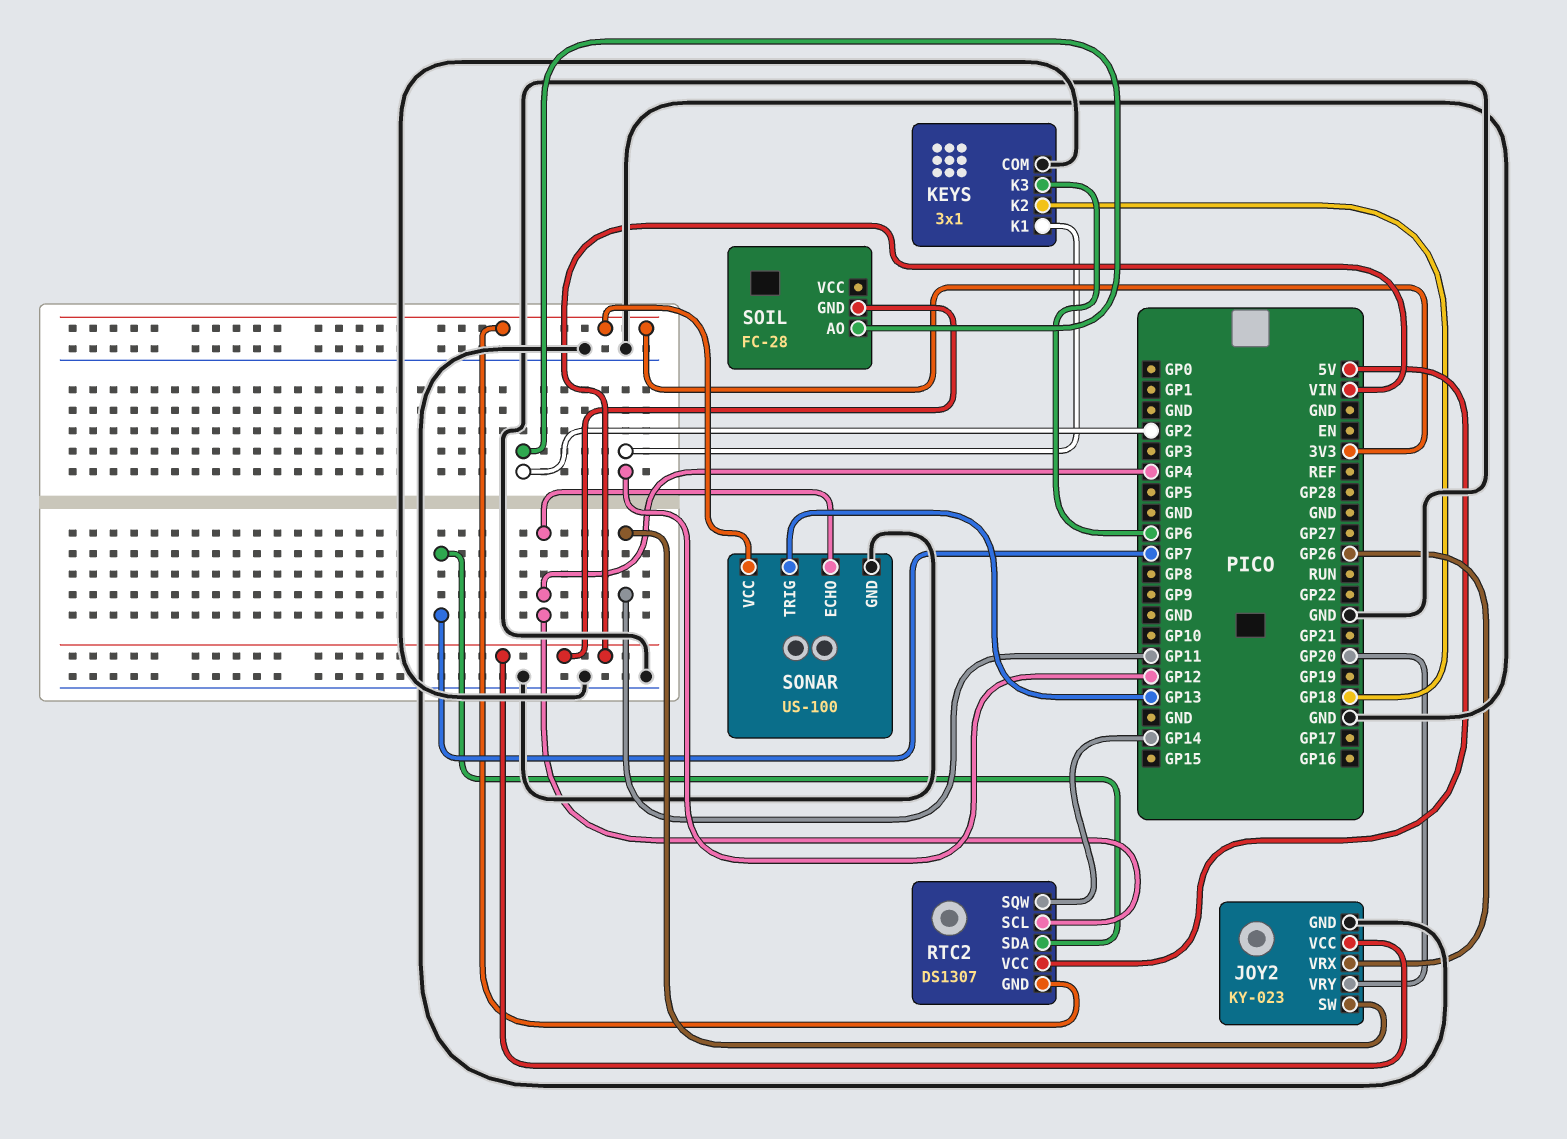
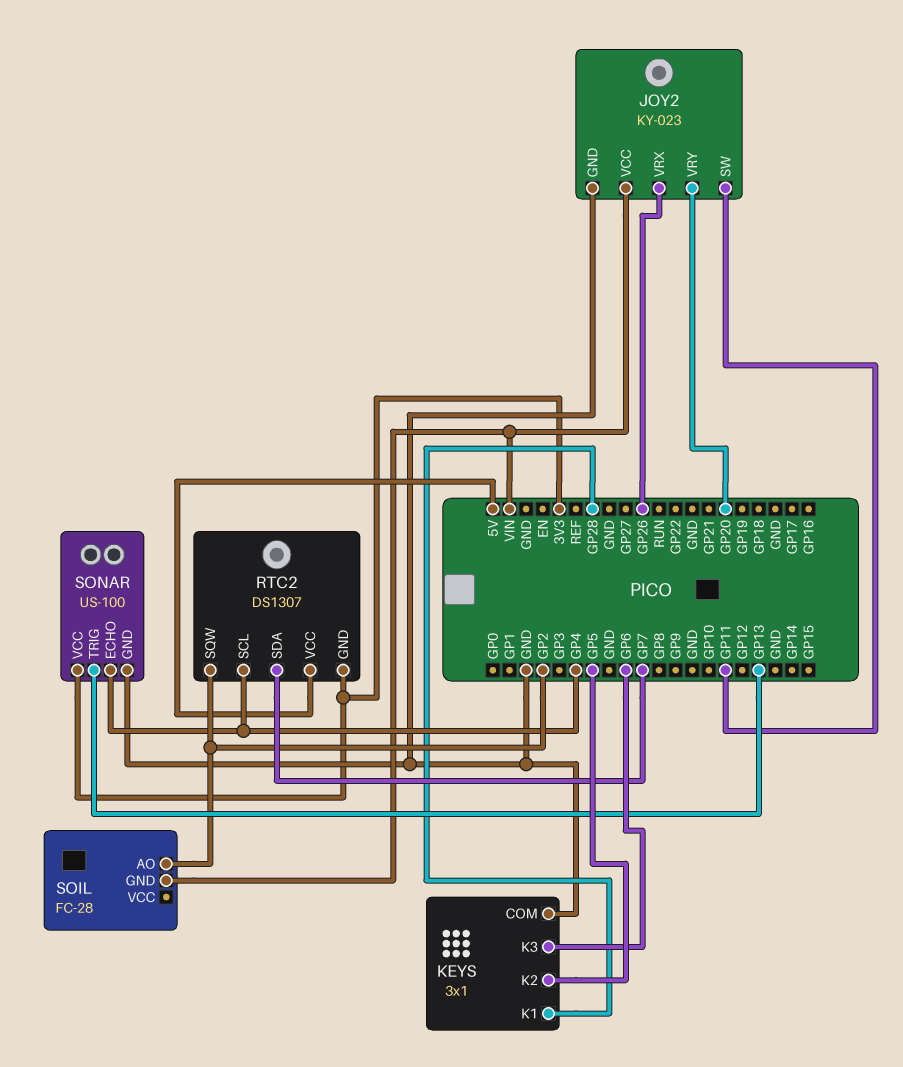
KEYS pin K1: GP12 -> GP28
KEYS pin K2: GP18 -> GP5
RTC2 pin SQW: GP14 -> GP2

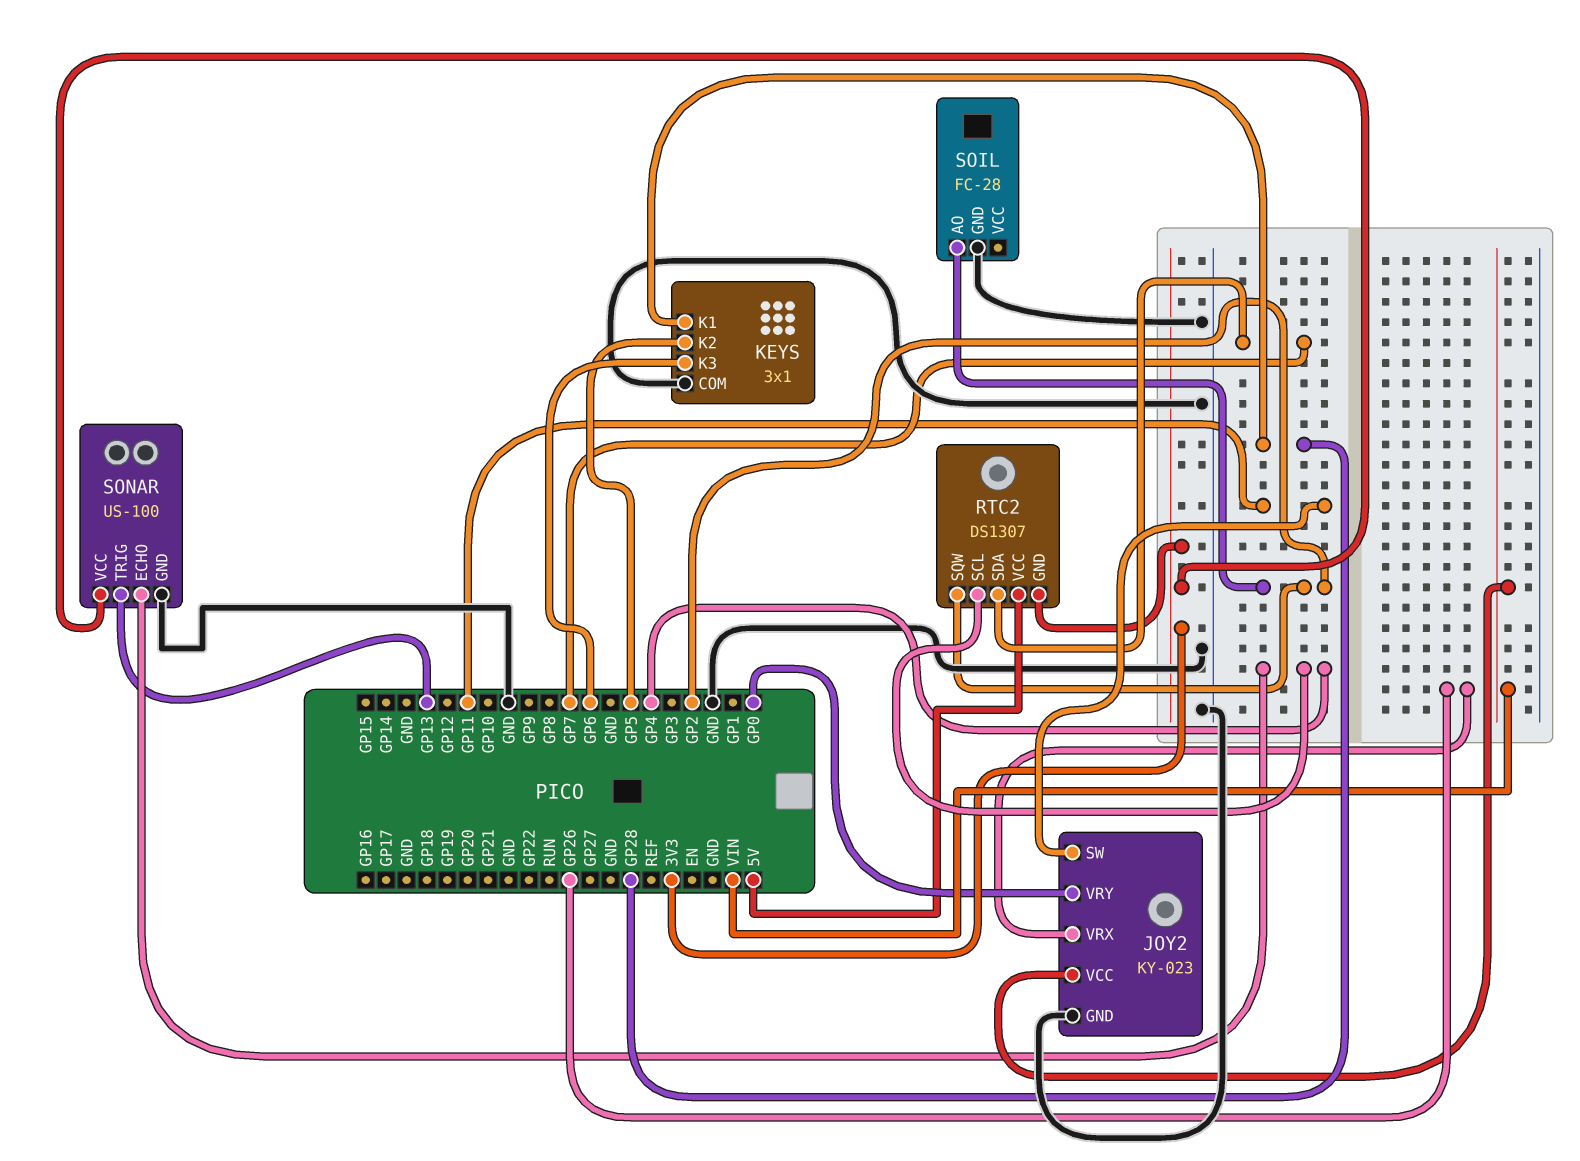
JOY2 pin VRY: GP20 -> GP0
SOIL pin GND: VIN -> GND

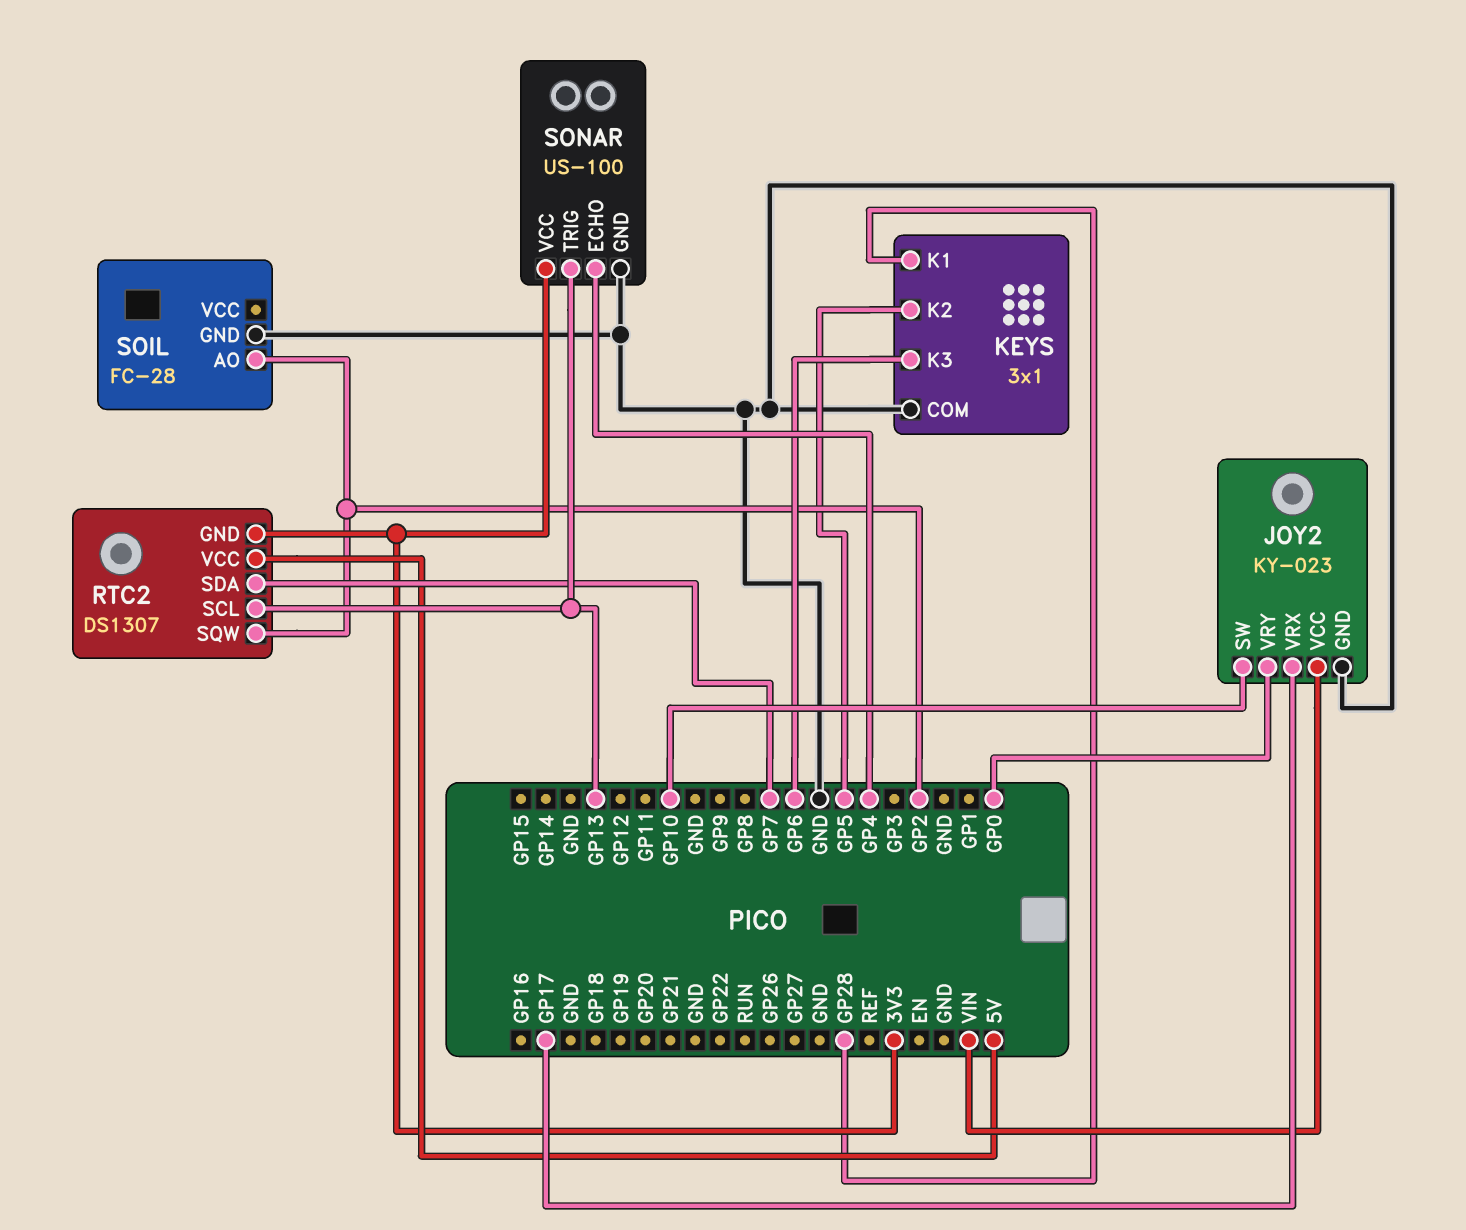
JOY2 pin SW: GP11 -> GP10
JOY2 pin VRX: GP26 -> GP17
RTC2 pin SCL: GP4 -> GP13

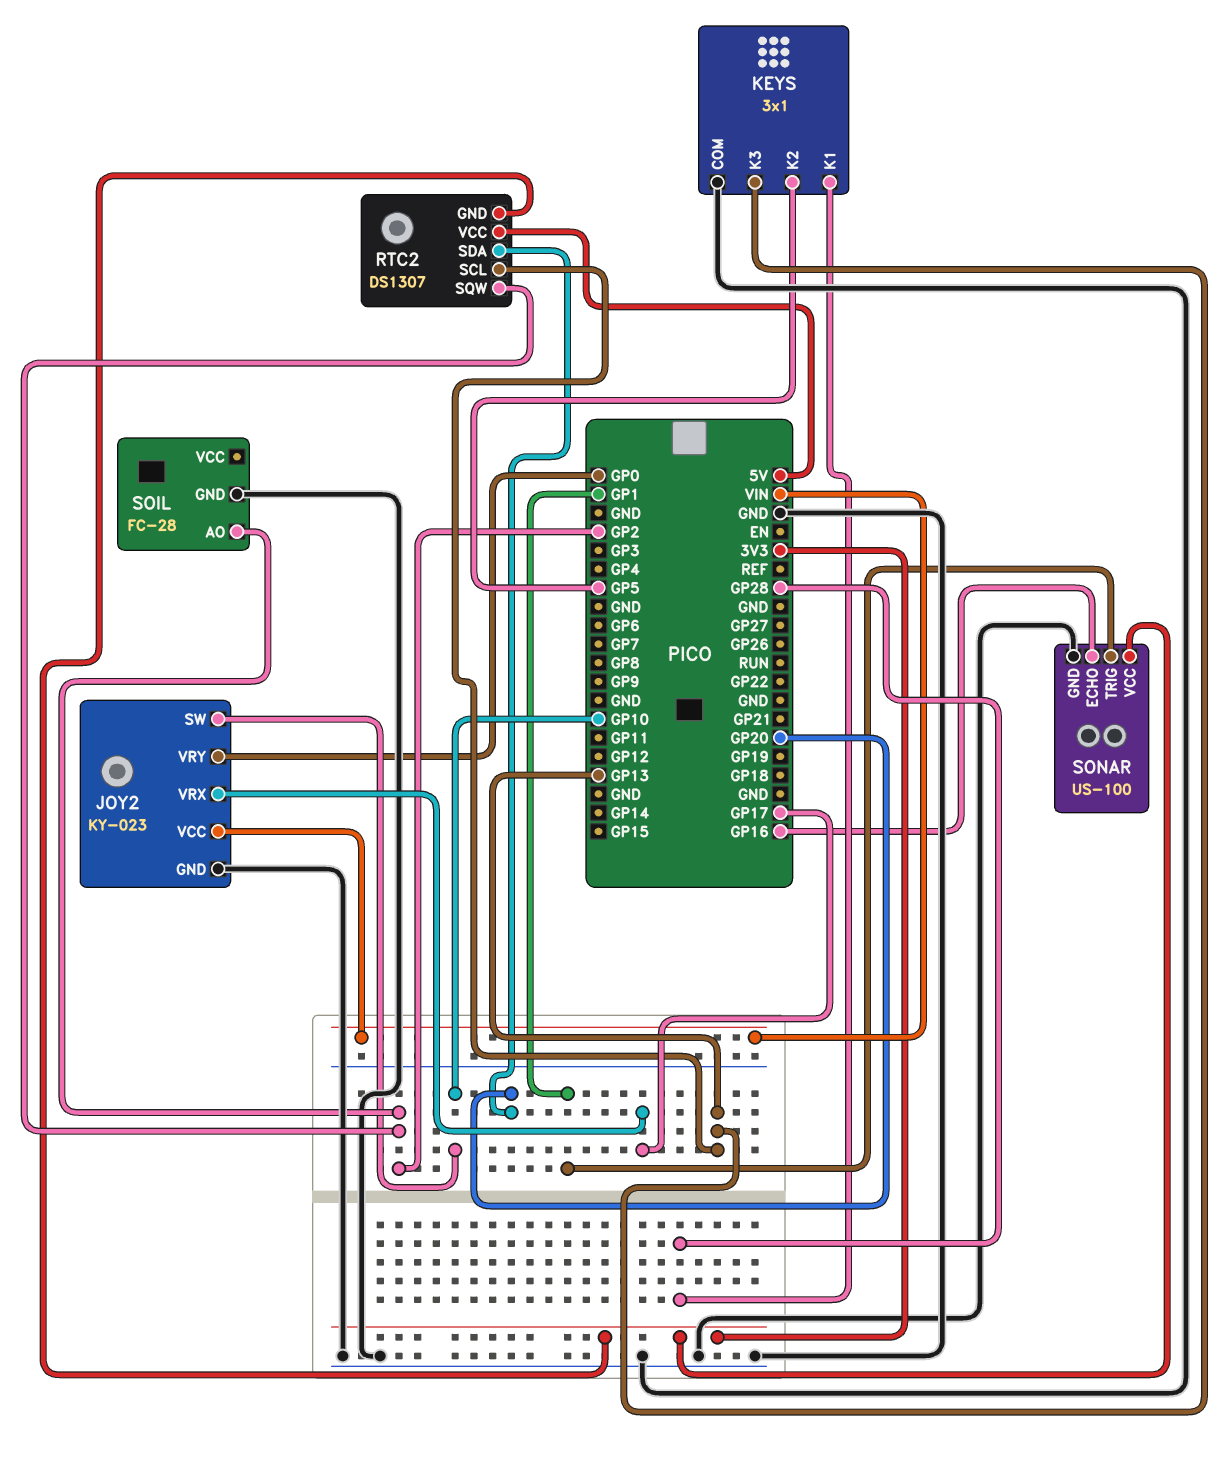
KEYS pin K3: GP6 -> GP13
RTC2 pin SDA: GP7 -> GP20
SONAR pin ECHO: GP4 -> GP16
SONAR pin TRIG: GP13 -> GP1

